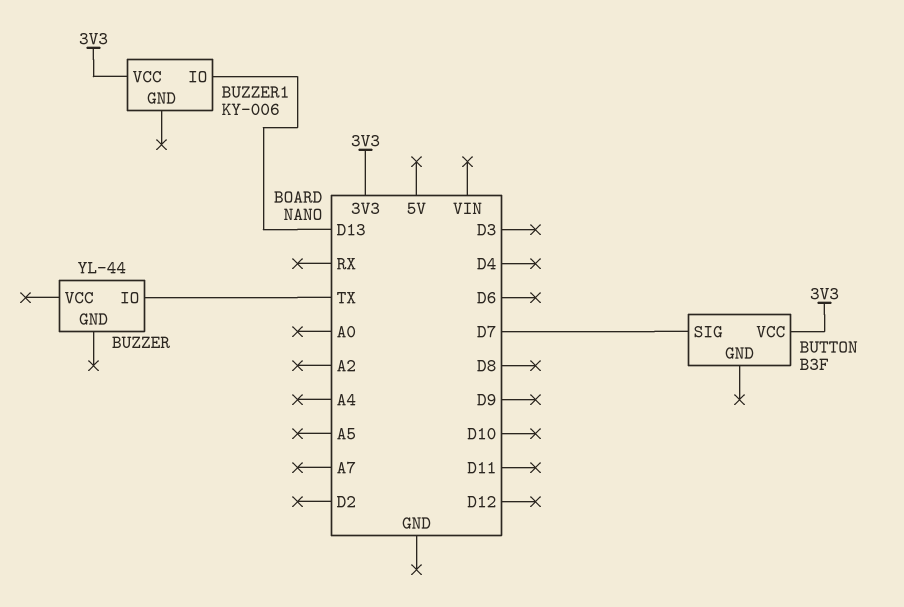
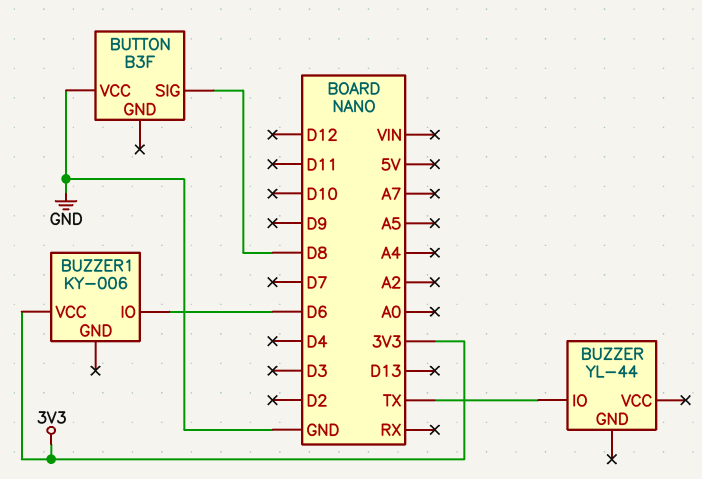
BUTTON pin SIG: D7 -> D8
BUTTON pin VCC: 3V3 -> GND
BUZZER1 pin IO: D13 -> D6

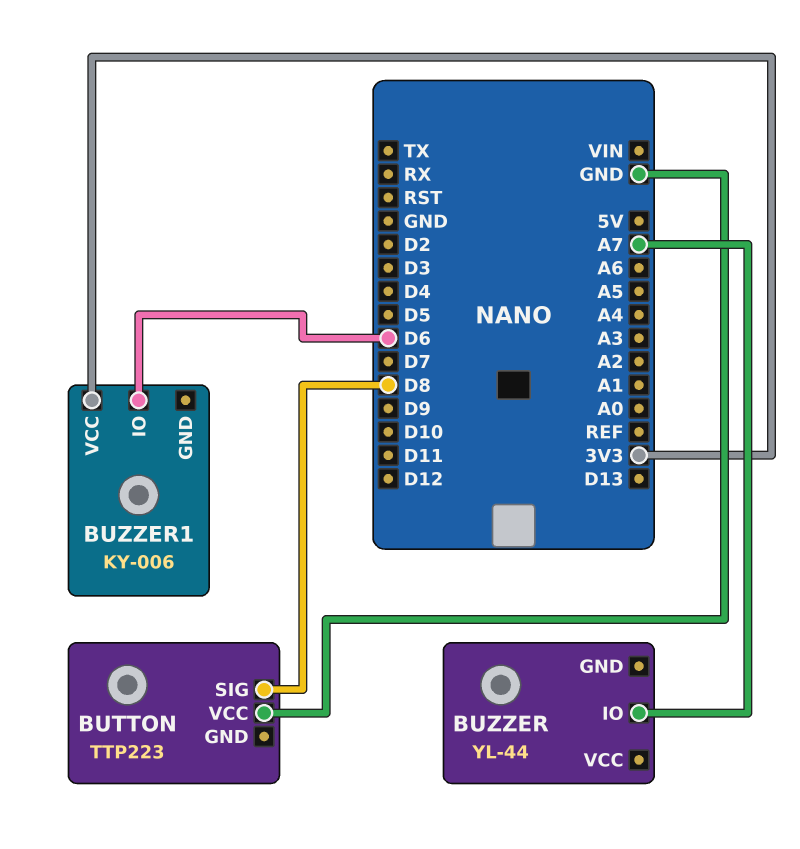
BUTTON: B3F -> TTP223
BUZZER pin IO: TX -> A7

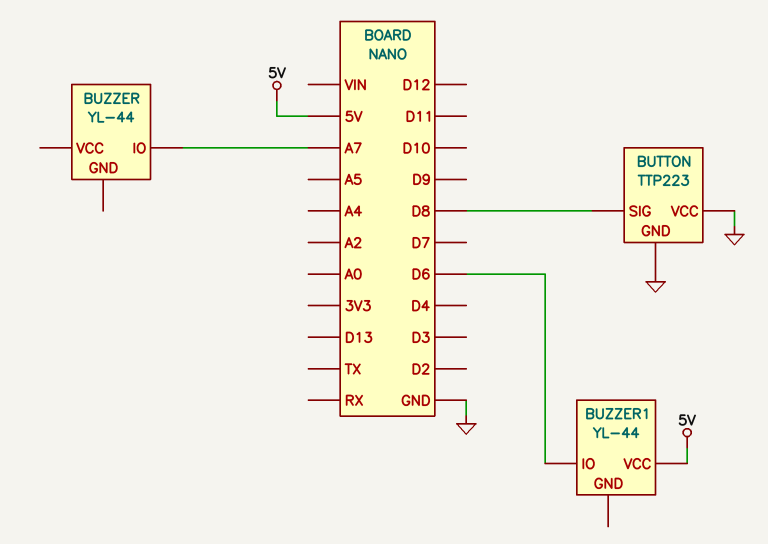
BUTTON pin GND: none -> GND
BUZZER1: KY-006 -> YL-44
BUZZER1 pin VCC: 3V3 -> 5V

